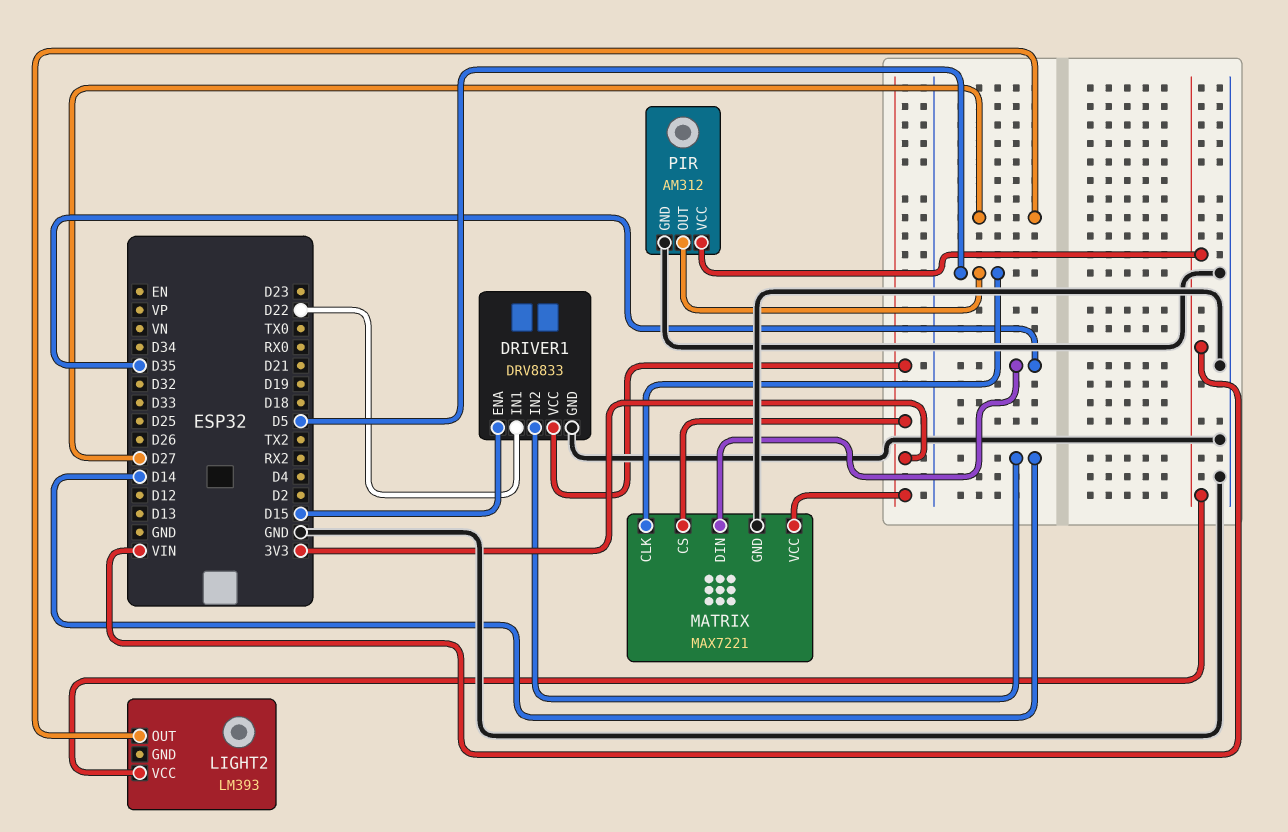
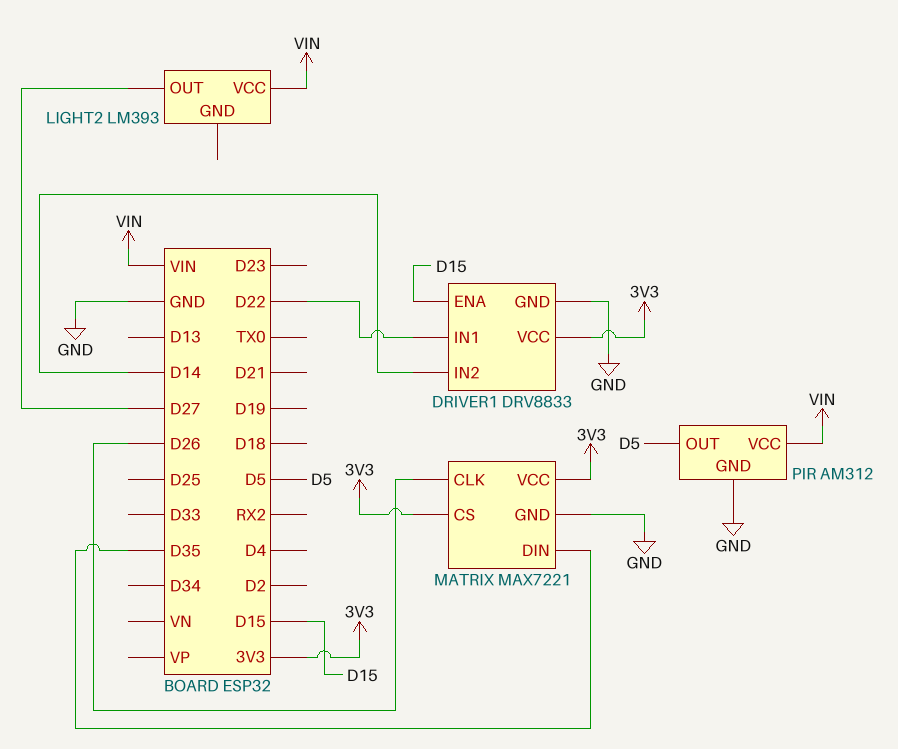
MATRIX pin CLK: D5 -> D26

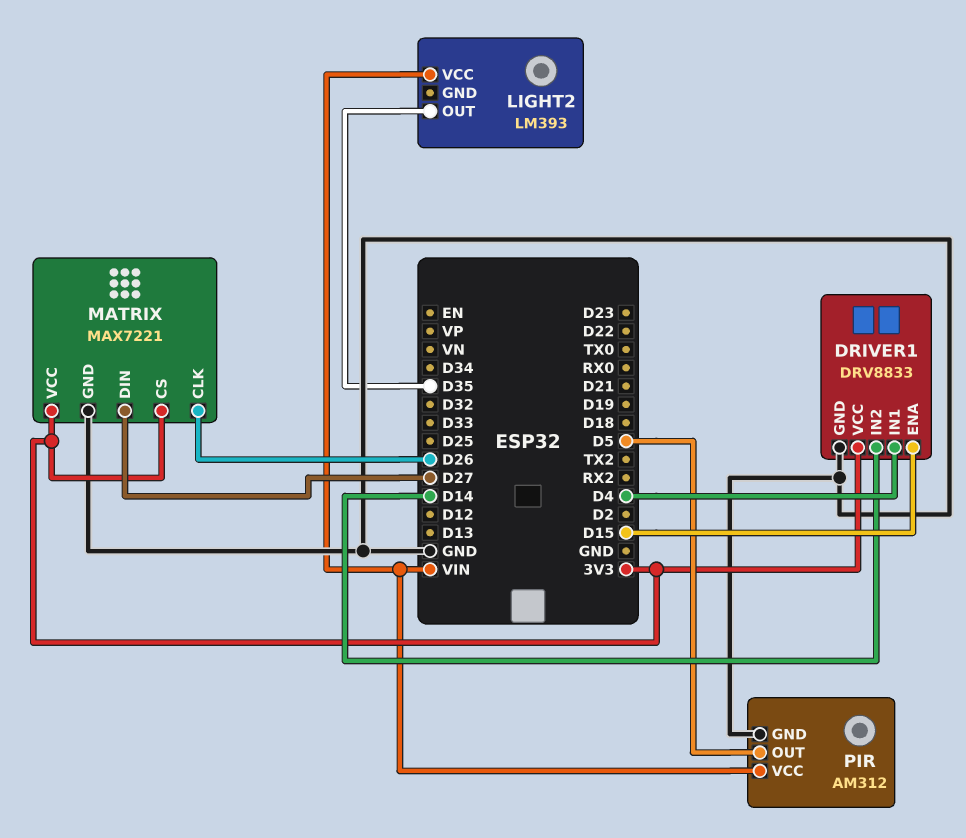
DRIVER1 pin IN1: D22 -> D4
LIGHT2 pin OUT: D27 -> D35
MATRIX pin DIN: D35 -> D27

